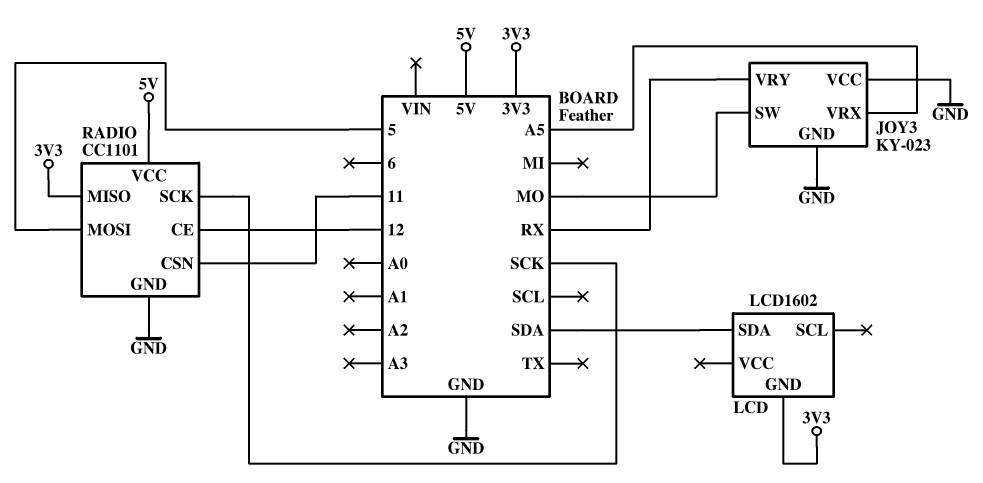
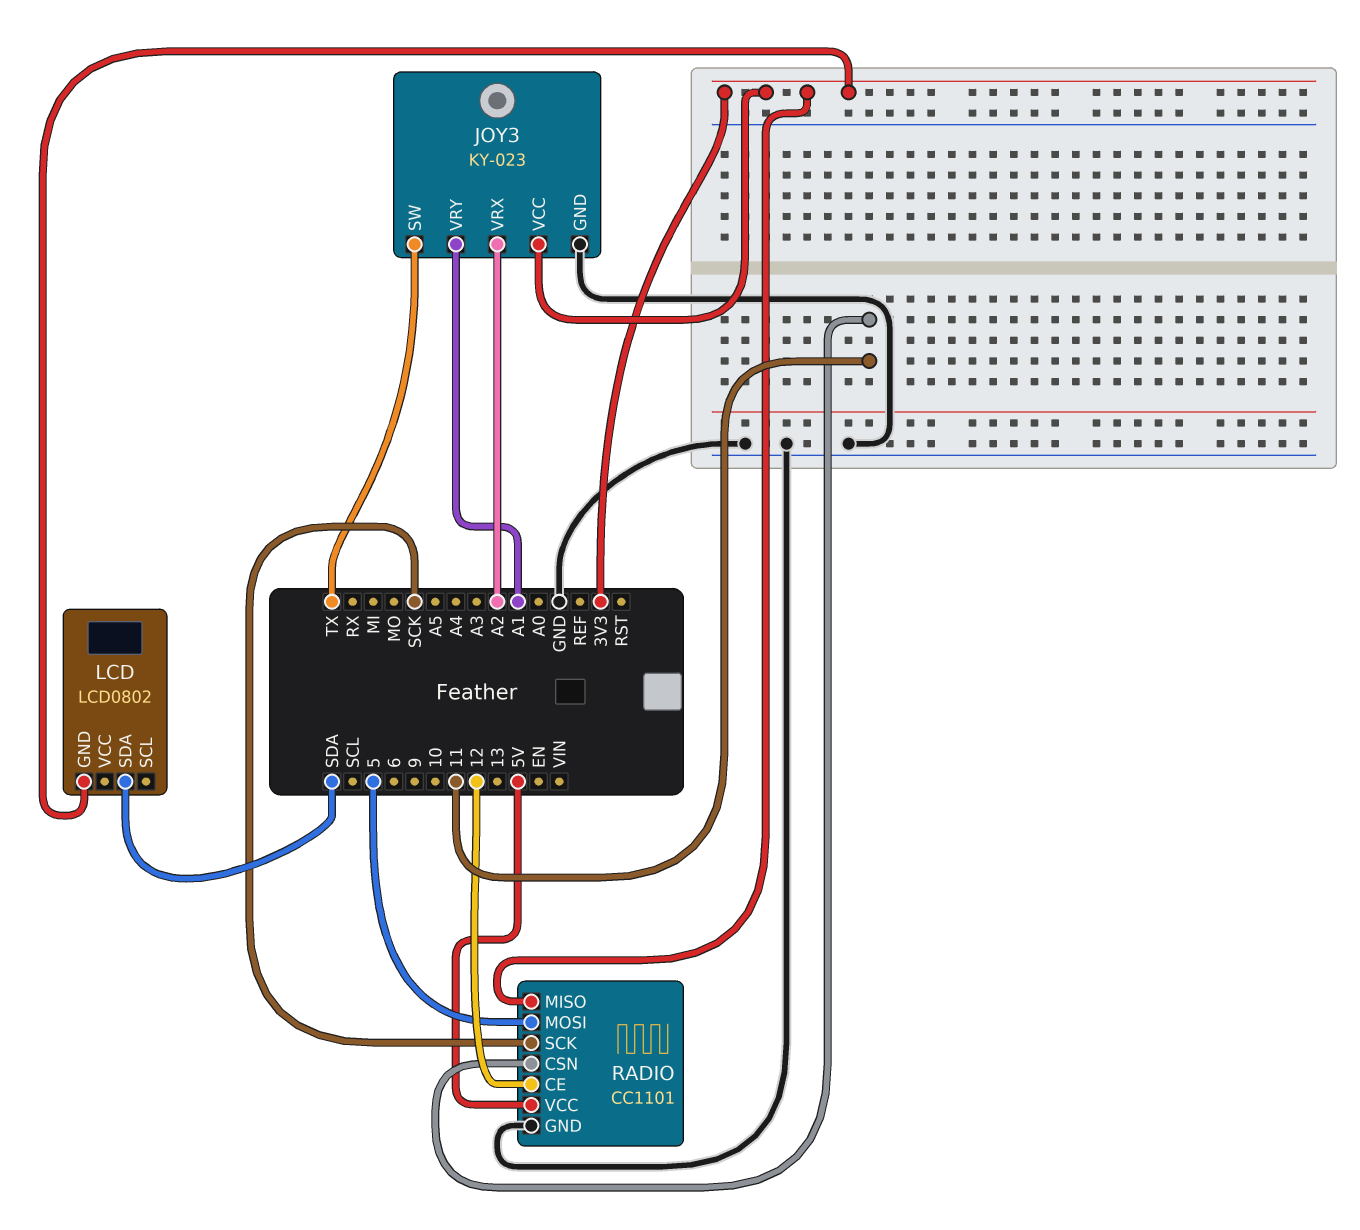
JOY3 pin SW: MO -> TX
JOY3 pin VCC: GND -> 3V3
JOY3 pin VRX: A5 -> A2
JOY3 pin VRY: RX -> A1
LCD: LCD1602 -> LCD0802

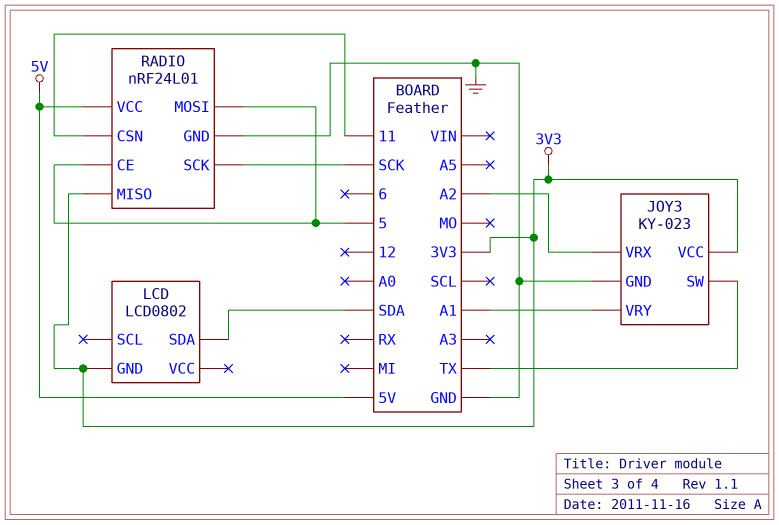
RADIO: CC1101 -> nRF24L01
RADIO pin CE: 12 -> 5

